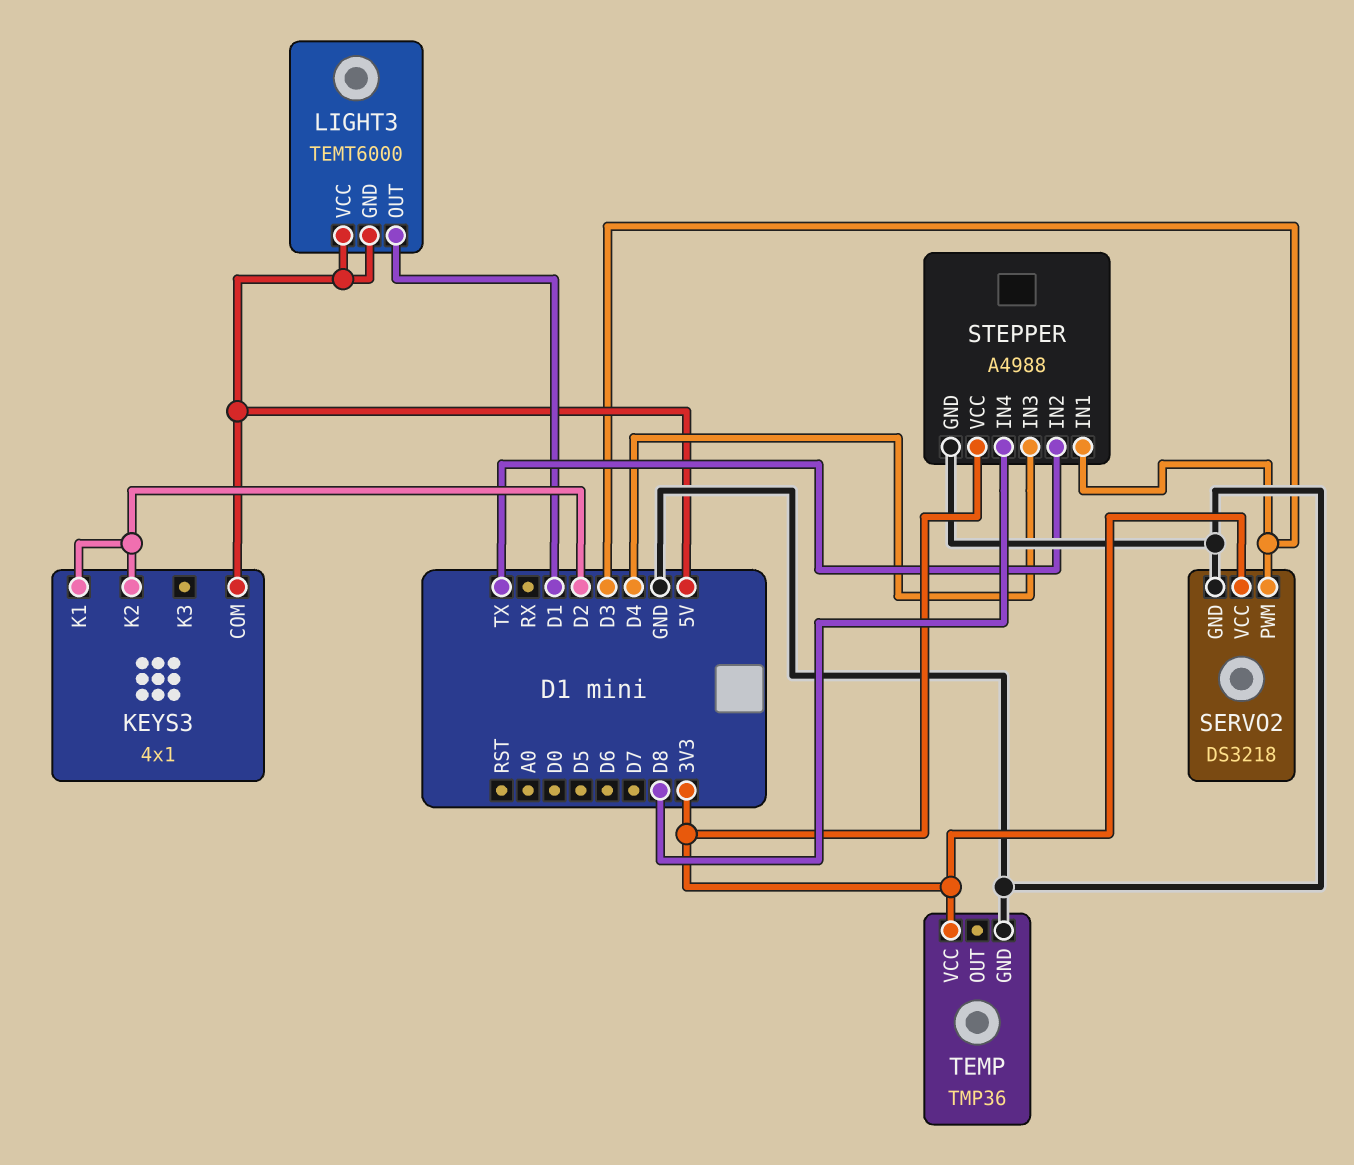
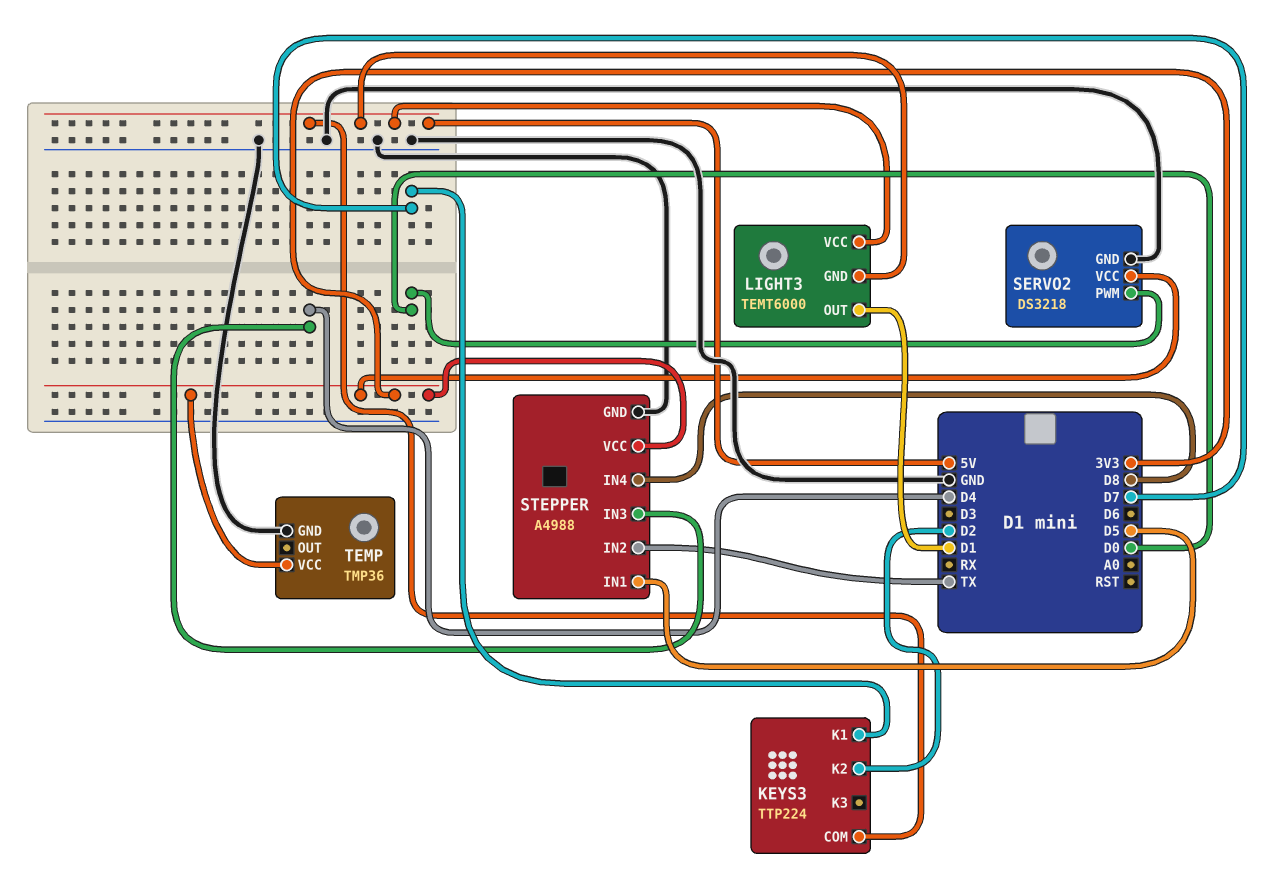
KEYS3: 4x1 -> TTP224
KEYS3 pin K1: D2 -> D7
SERVO2 pin PWM: D3 -> D0
STEPPER pin IN1: D3 -> D5

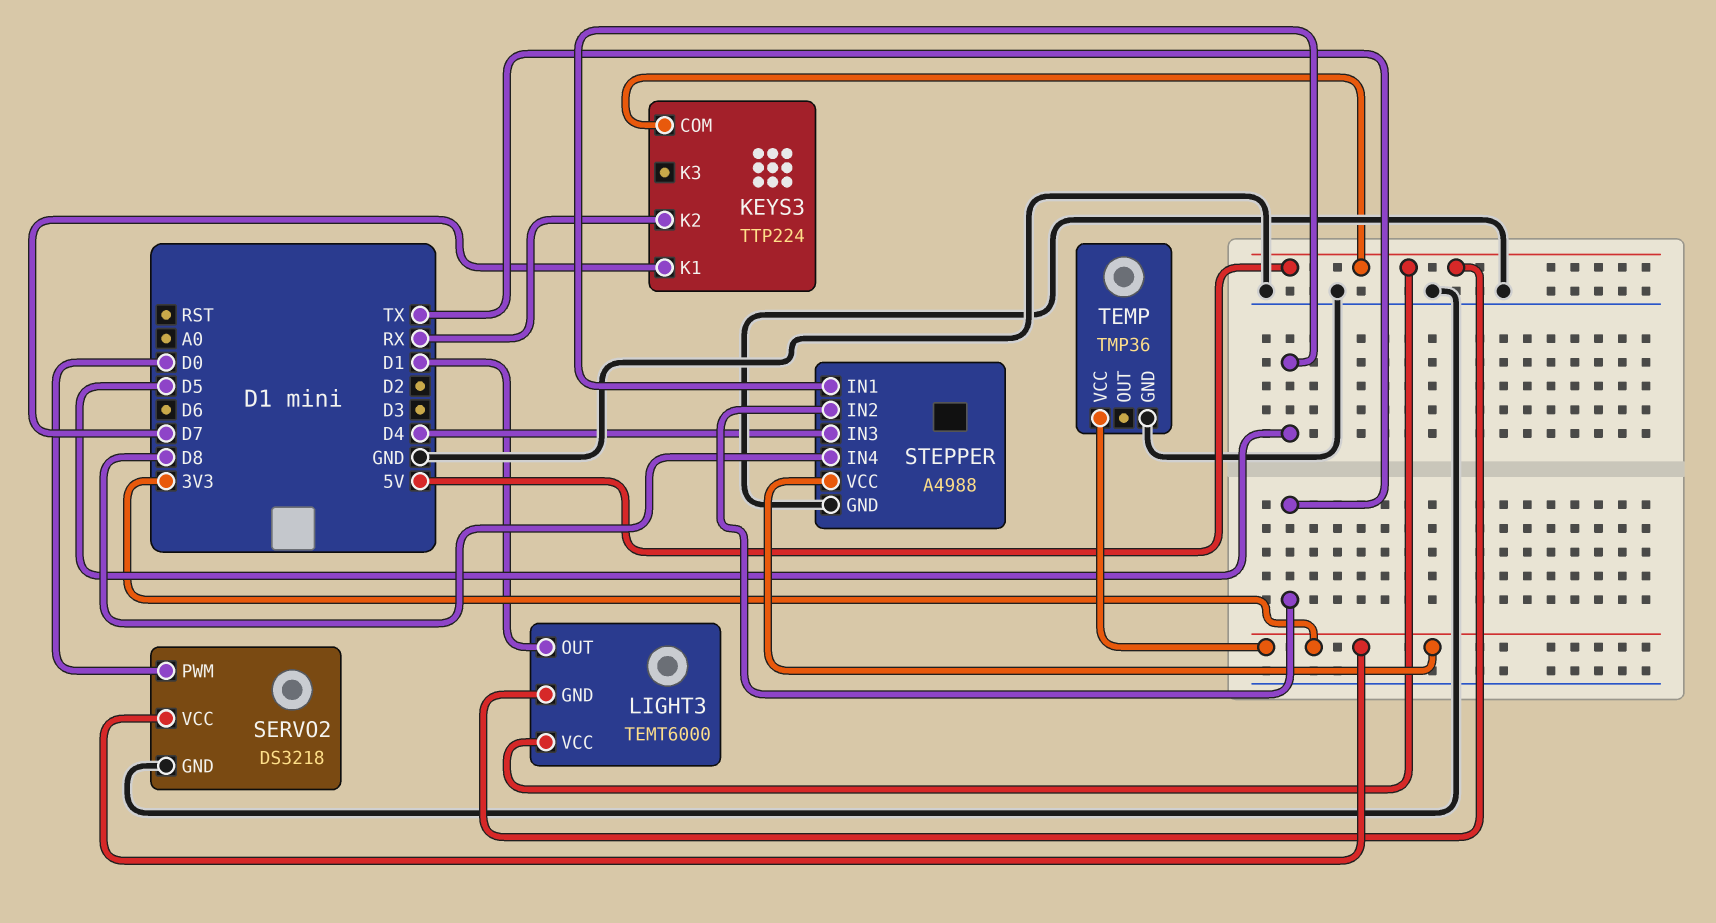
KEYS3 pin K2: D2 -> RX

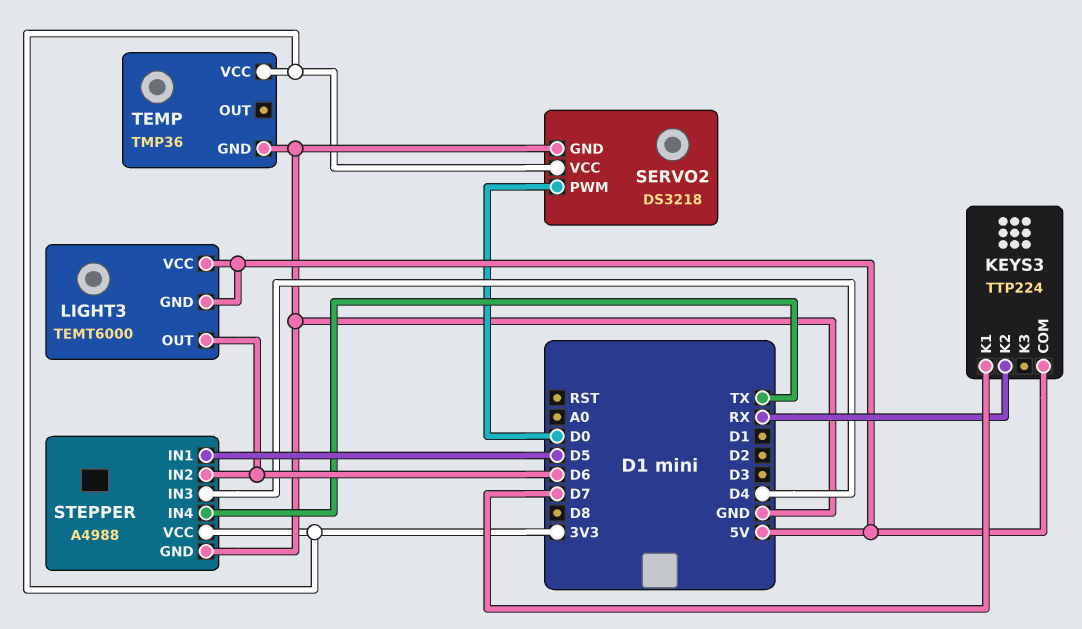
LIGHT3 pin OUT: D1 -> D6
STEPPER pin IN2: TX -> D6
STEPPER pin IN4: D8 -> TX

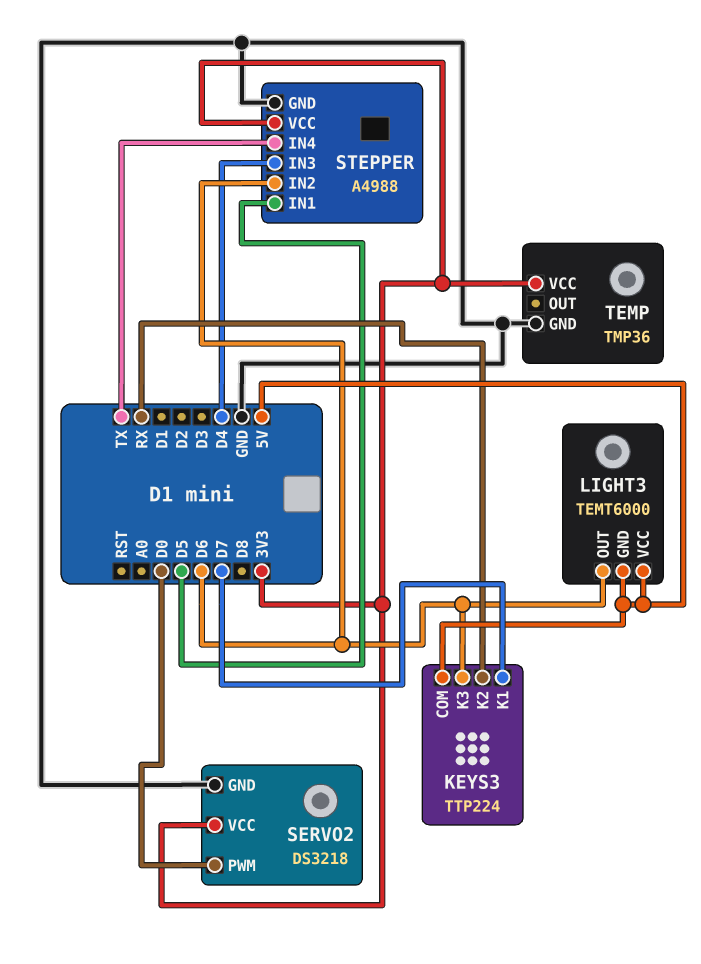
KEYS3 pin K3: none -> D6

